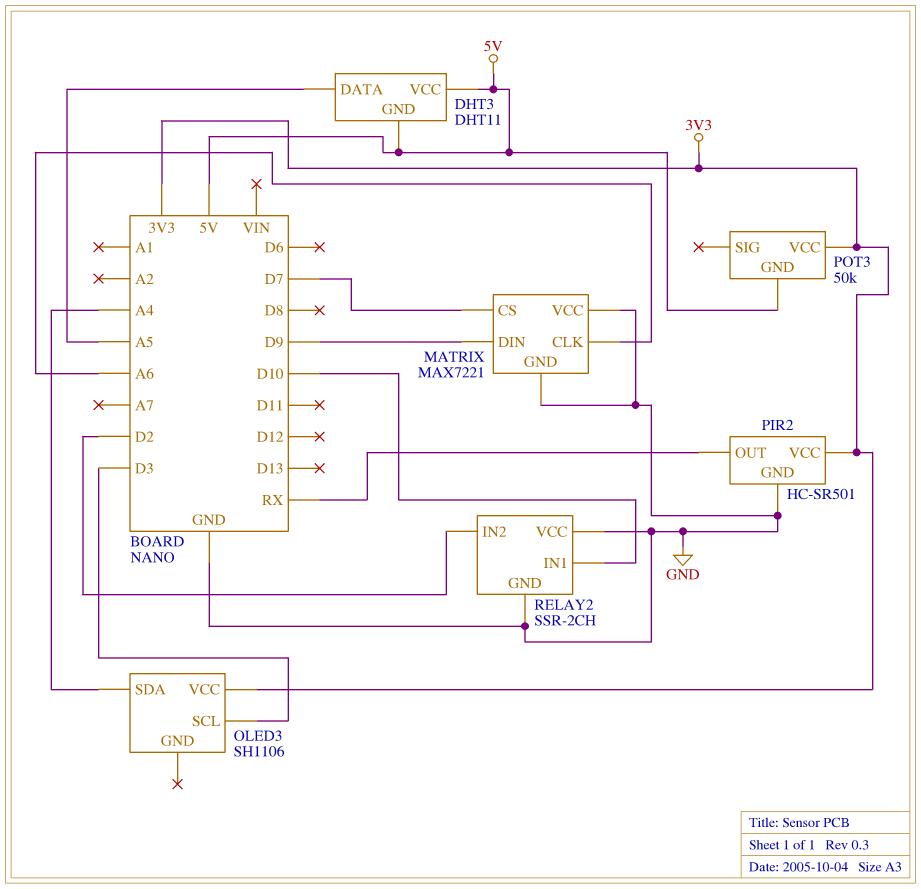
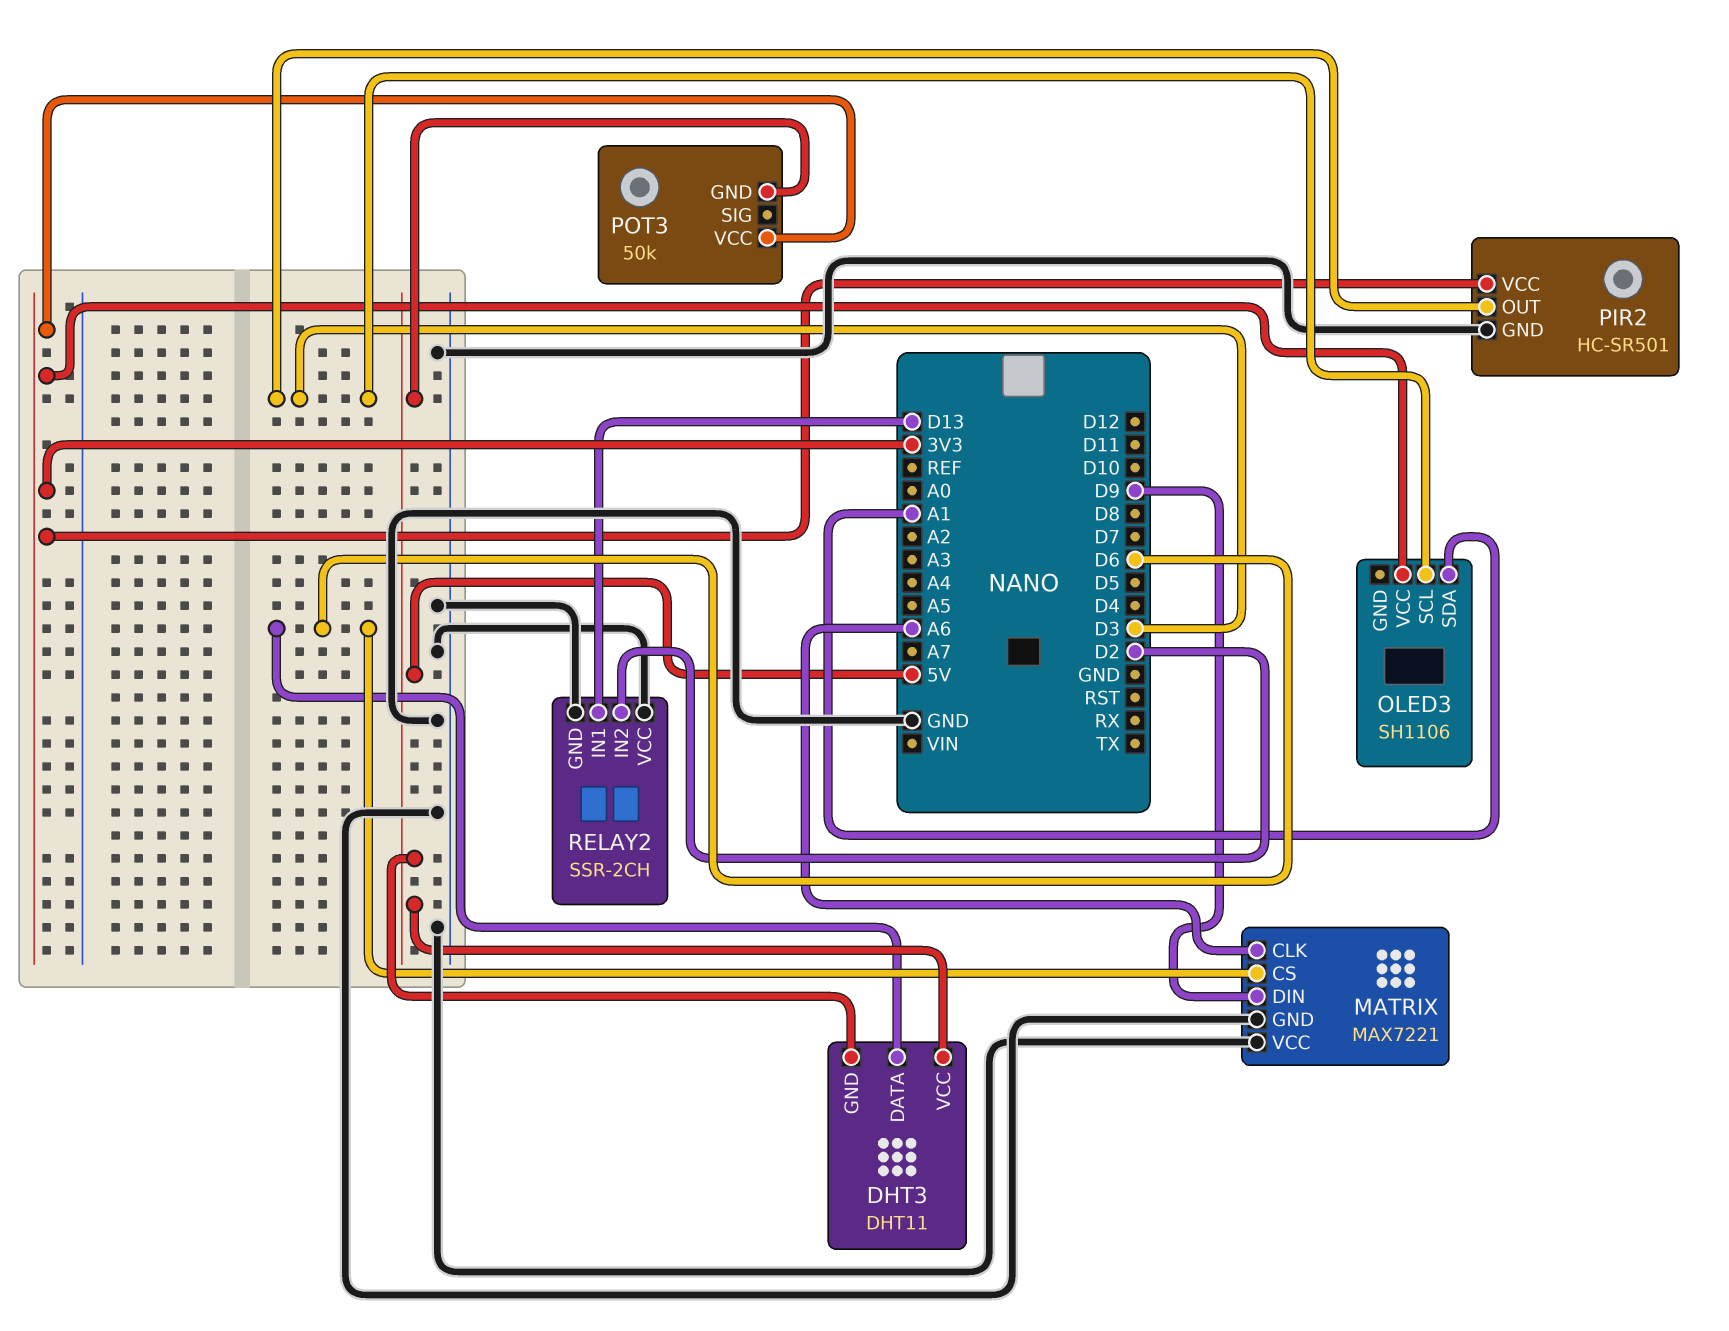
DHT3 pin DATA: A5 -> D6
MATRIX pin CS: D7 -> D6
OLED3 pin SDA: A4 -> A1
PIR2 pin OUT: RX -> D3
RELAY2 pin IN1: D10 -> D13

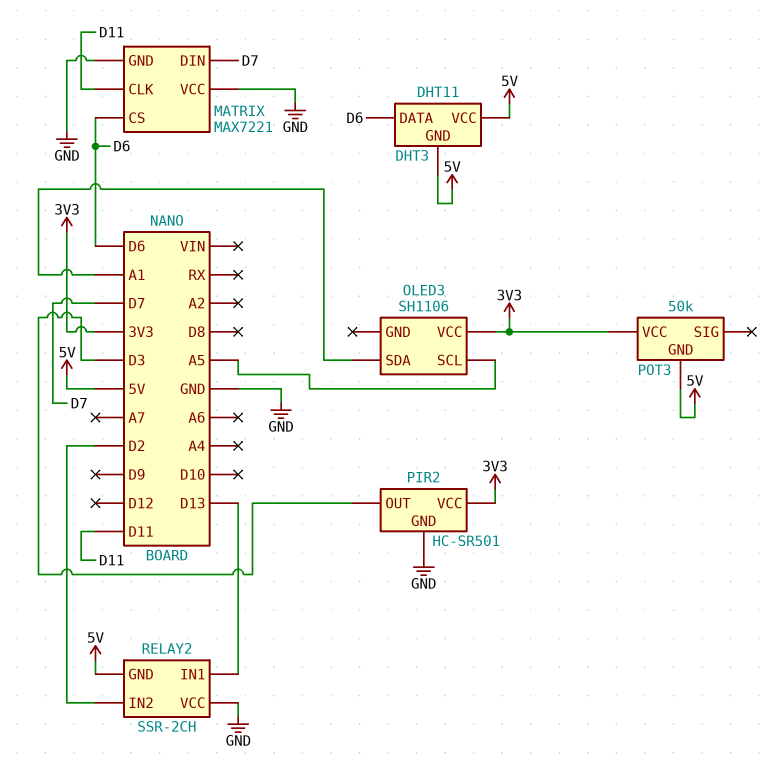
MATRIX pin CLK: A6 -> D11
MATRIX pin DIN: D9 -> D7
OLED3 pin SCL: D3 -> A5
RELAY2 pin GND: GND -> 5V

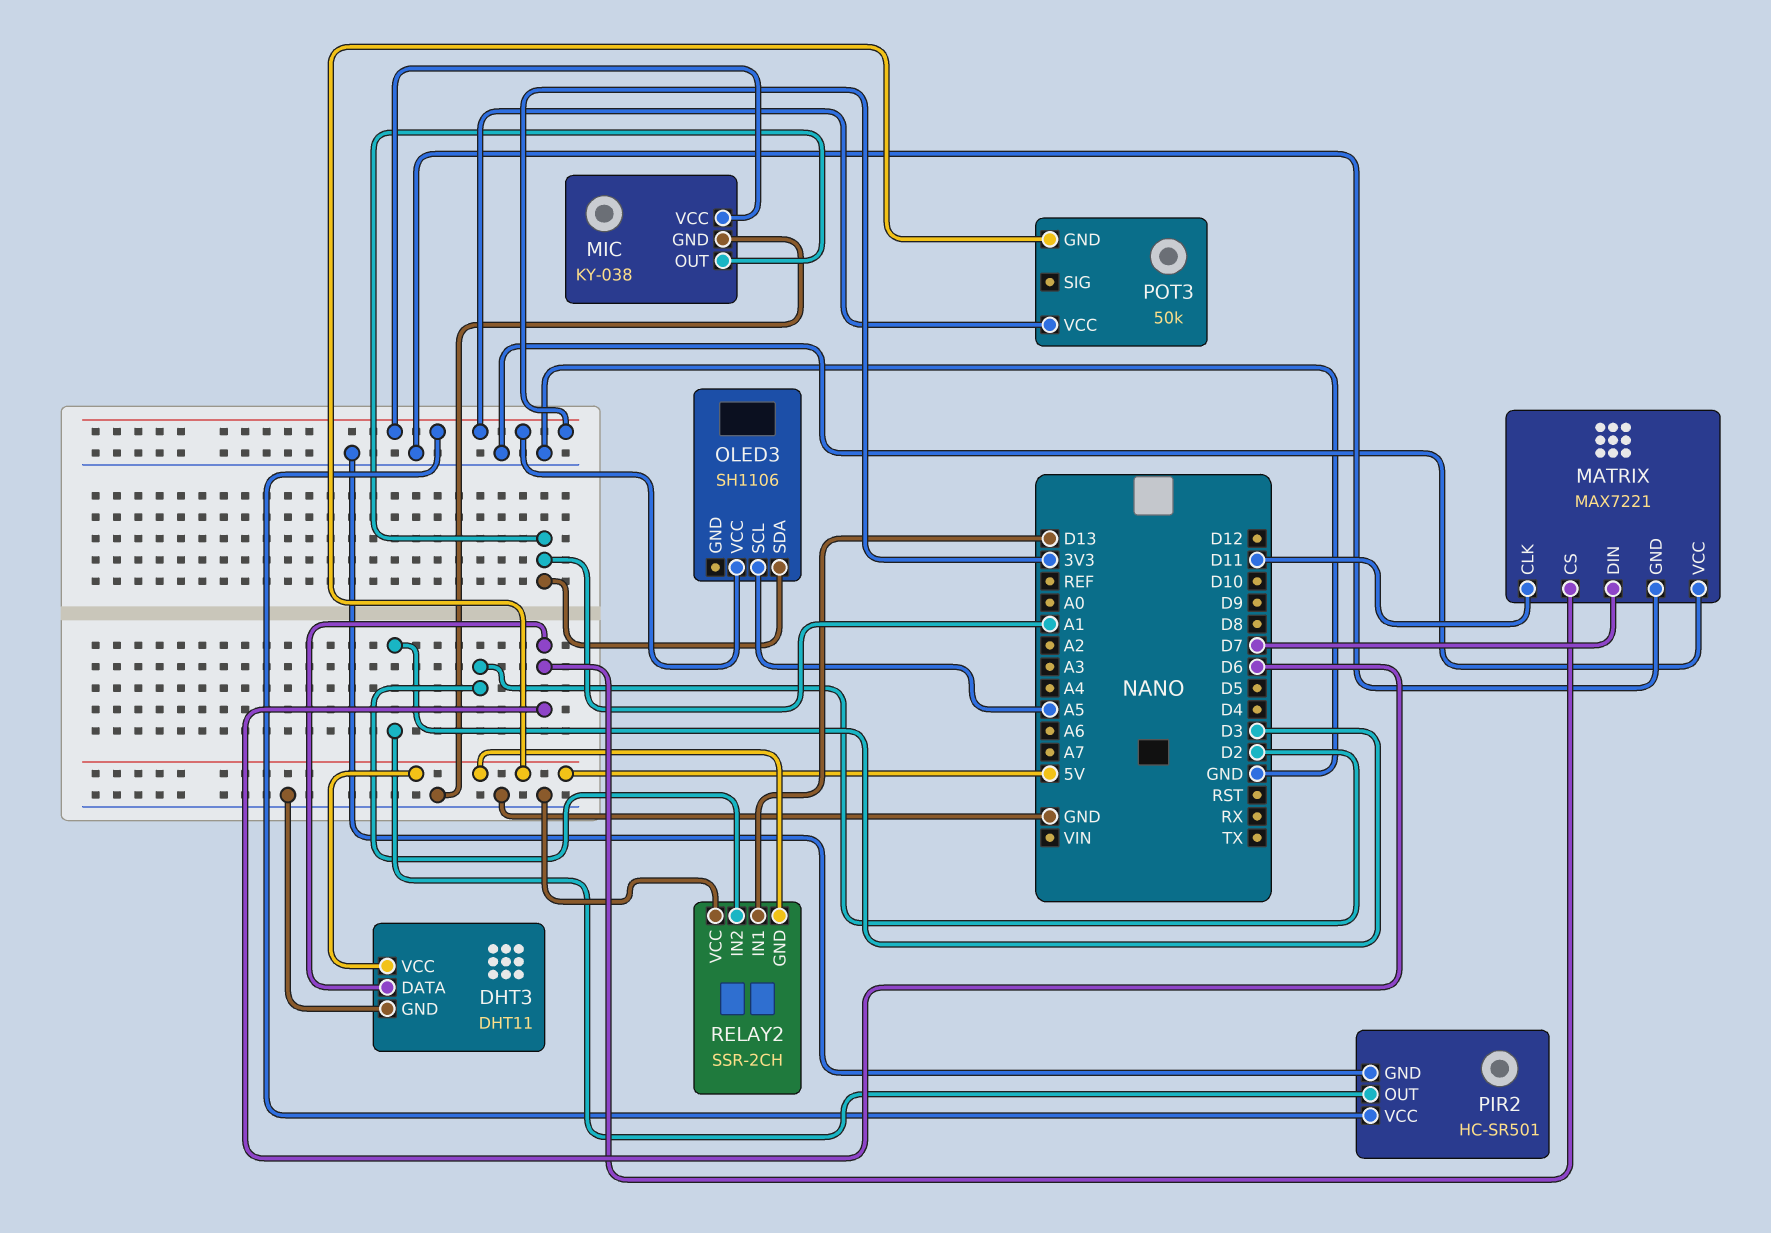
DHT3 pin GND: 5V -> GND
MIC: none -> KY-038
MIC pin GND: none -> GND
MIC pin OUT: none -> A1
MIC pin VCC: none -> 3V3

